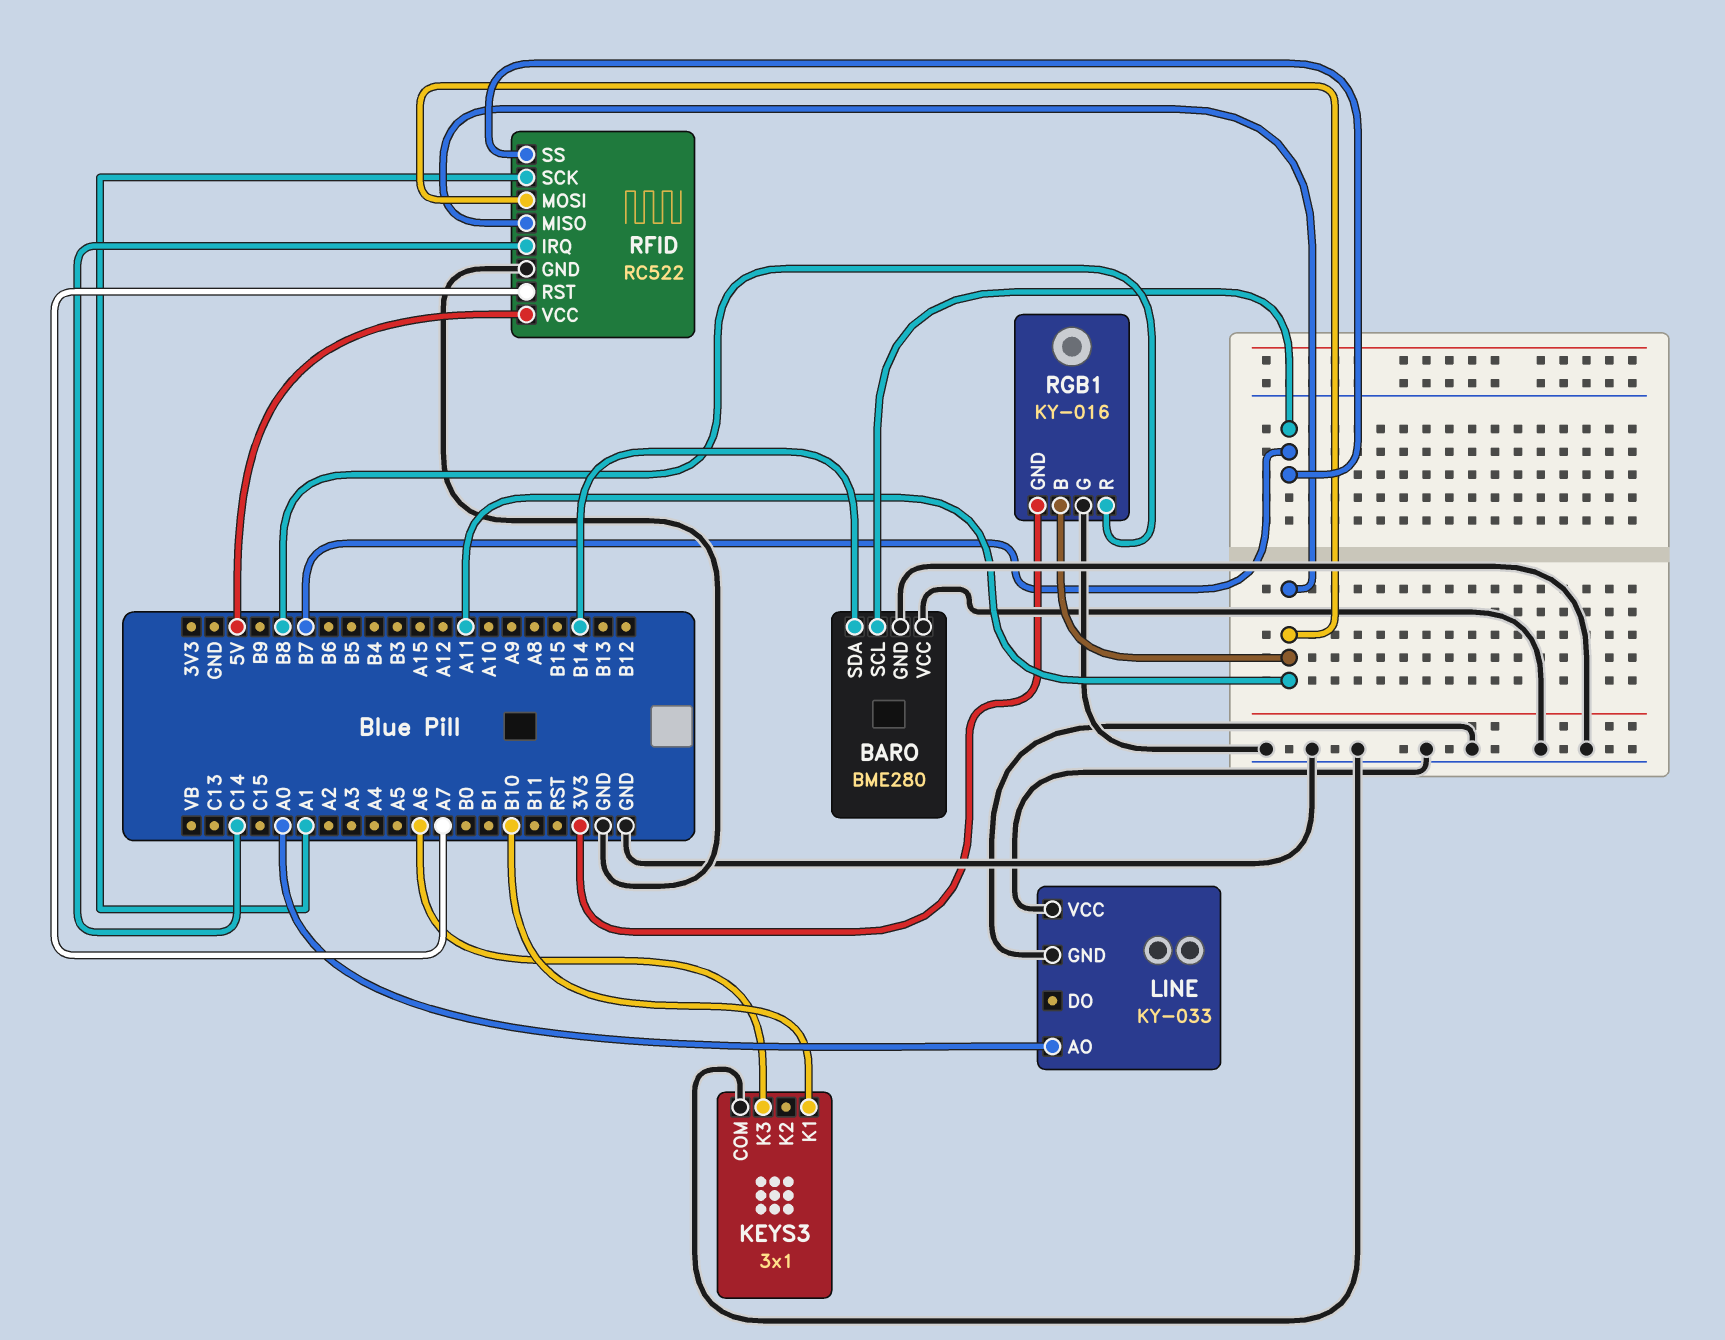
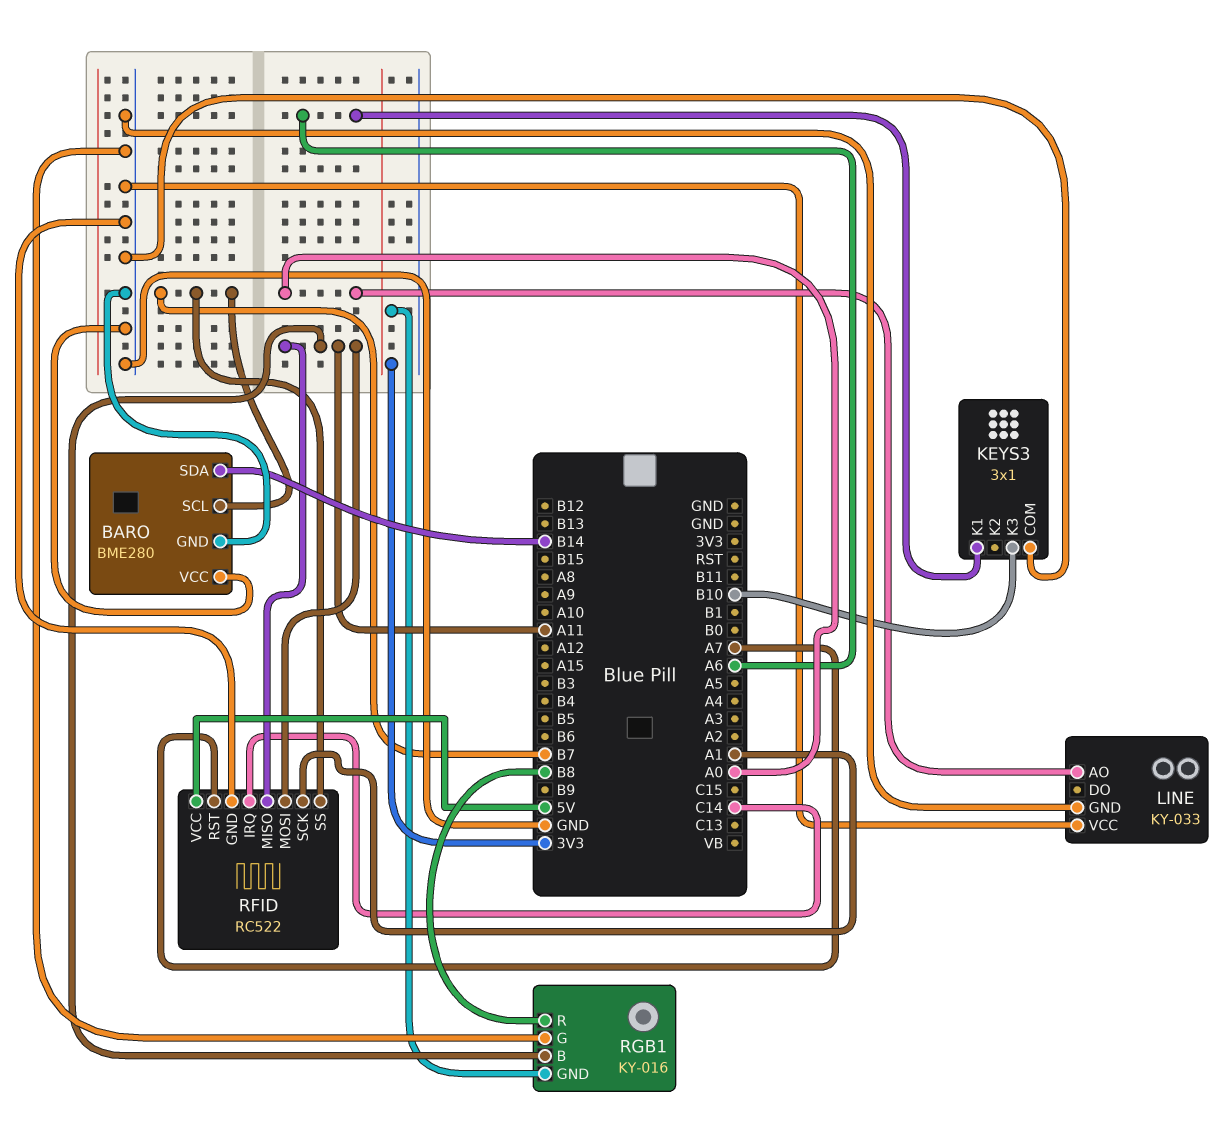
KEYS3 pin K1: B10 -> A6
KEYS3 pin K3: A6 -> B10

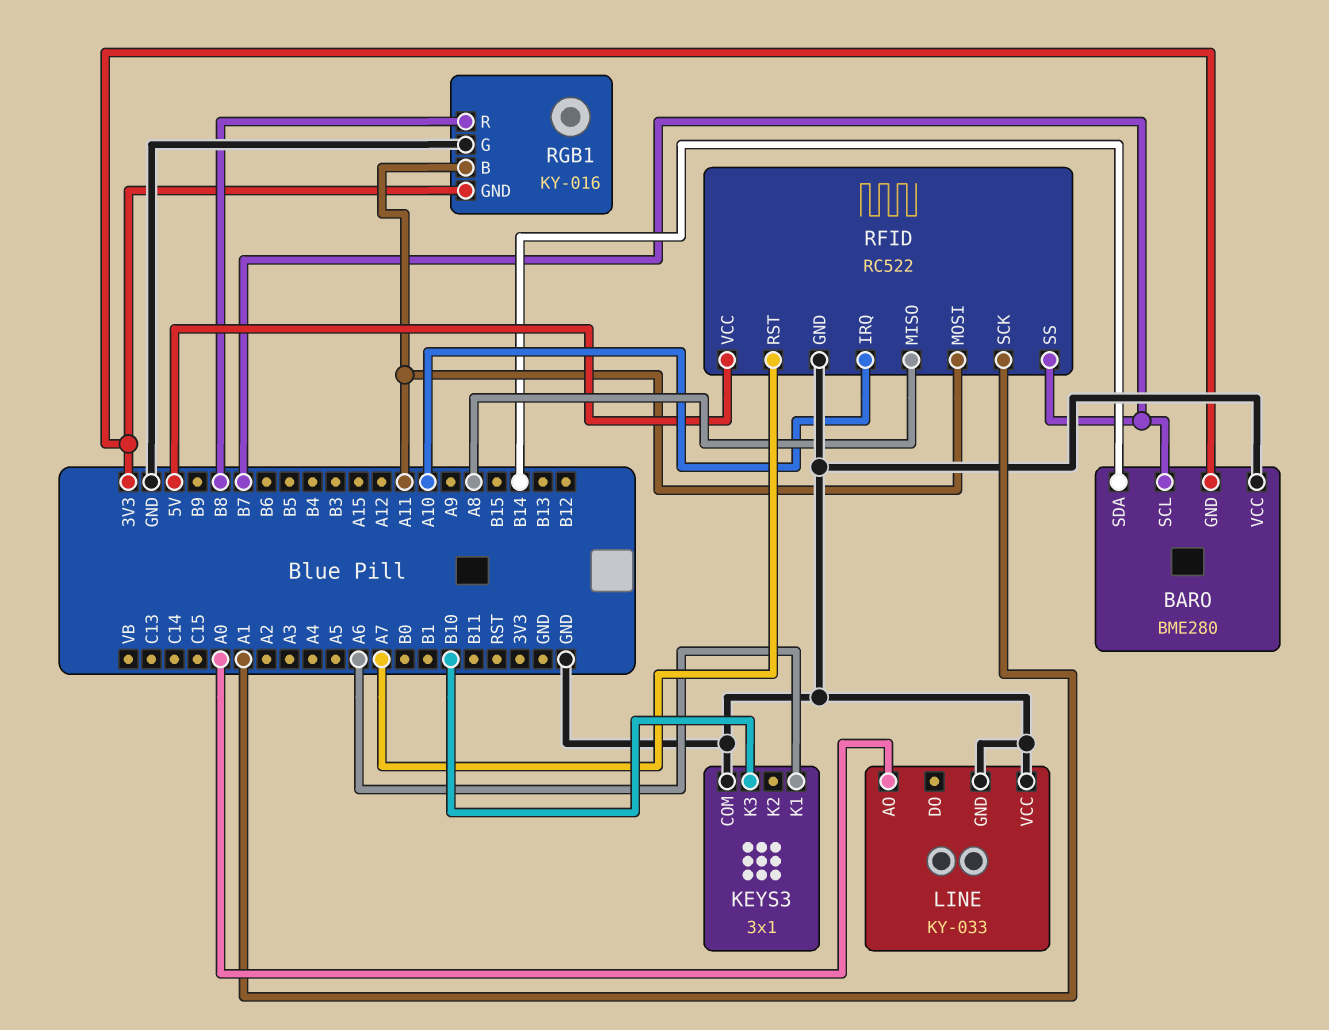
BARO pin GND: GND -> 3V3
RFID pin IRQ: C14 -> A10
RFID pin MISO: A11 -> A8

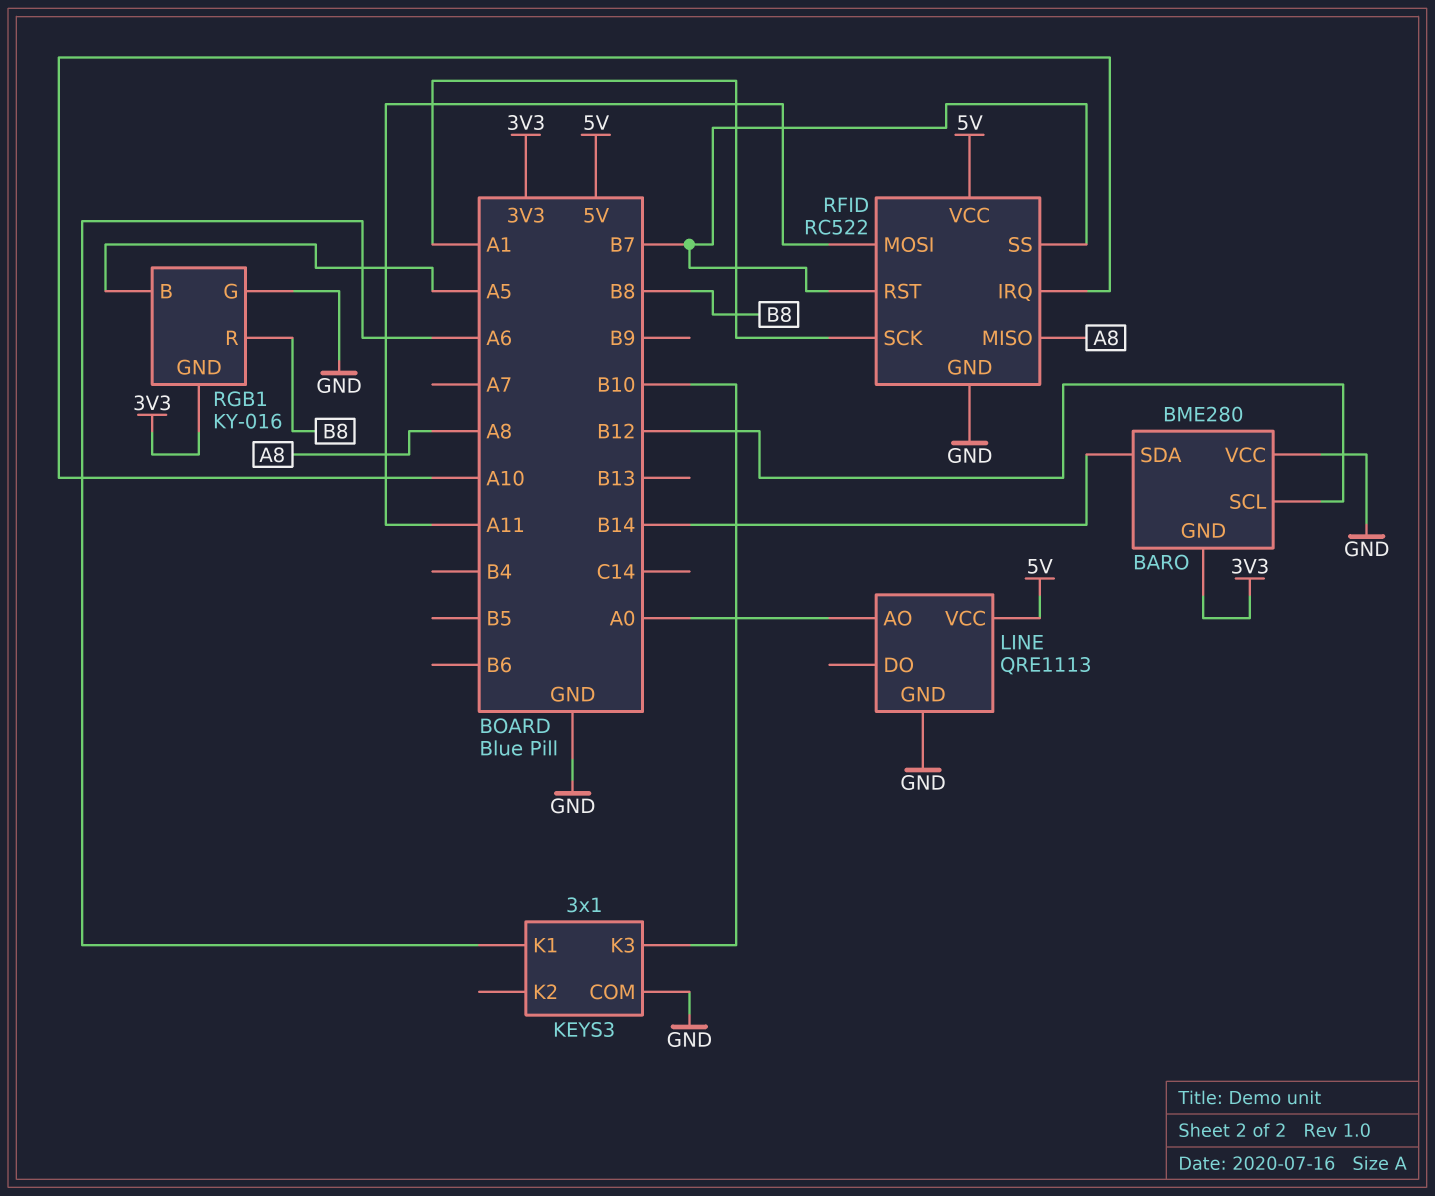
BARO pin SCL: B7 -> B12
LINE: KY-033 -> QRE1113
LINE pin VCC: GND -> 5V
RFID pin RST: A7 -> B7
RGB1 pin B: A11 -> A5

